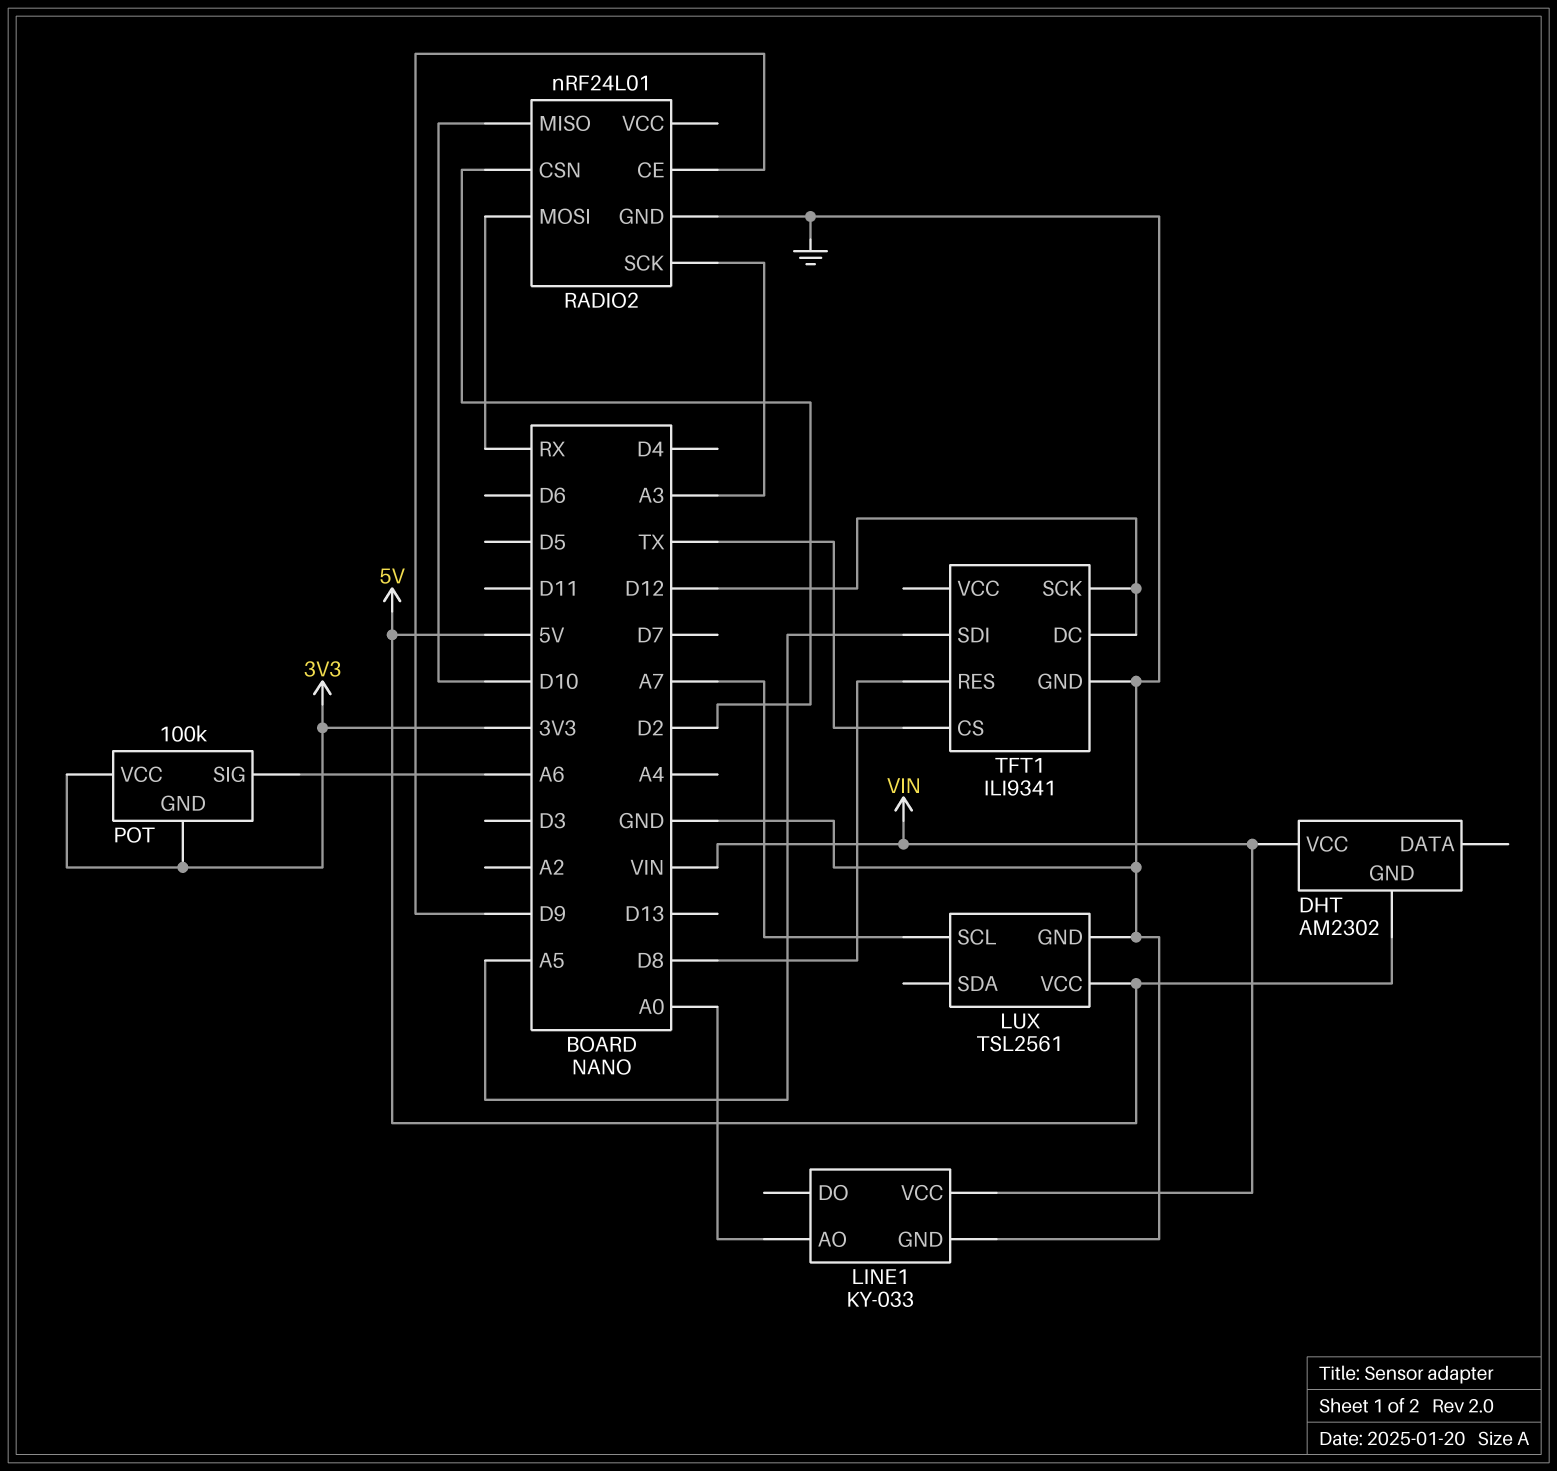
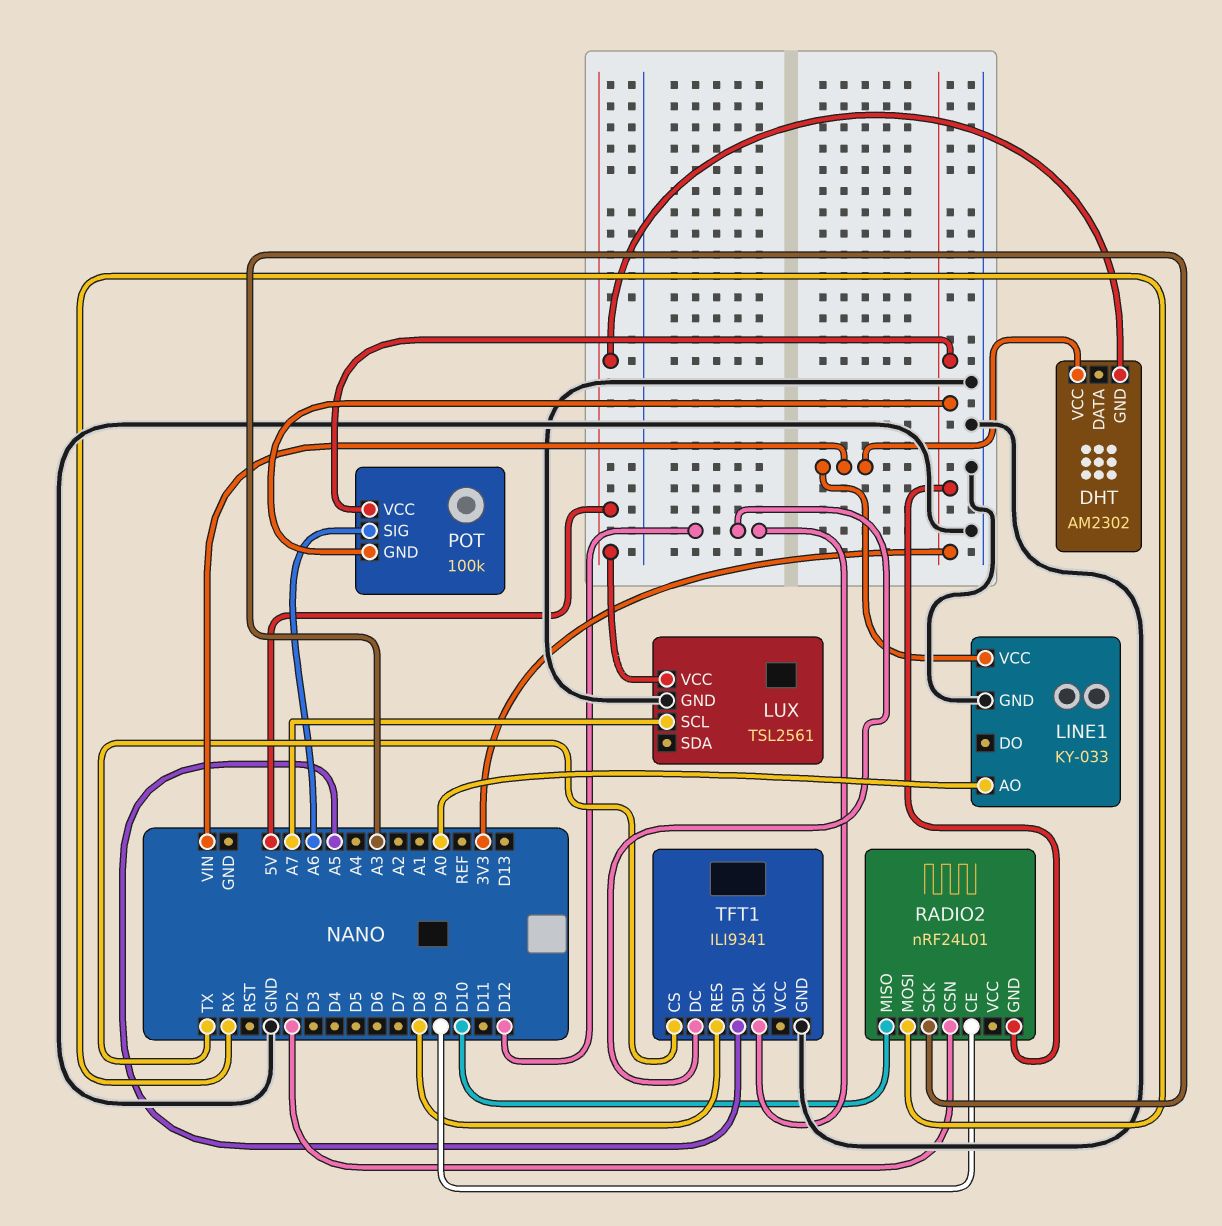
RADIO2 pin GND: GND -> 3V3

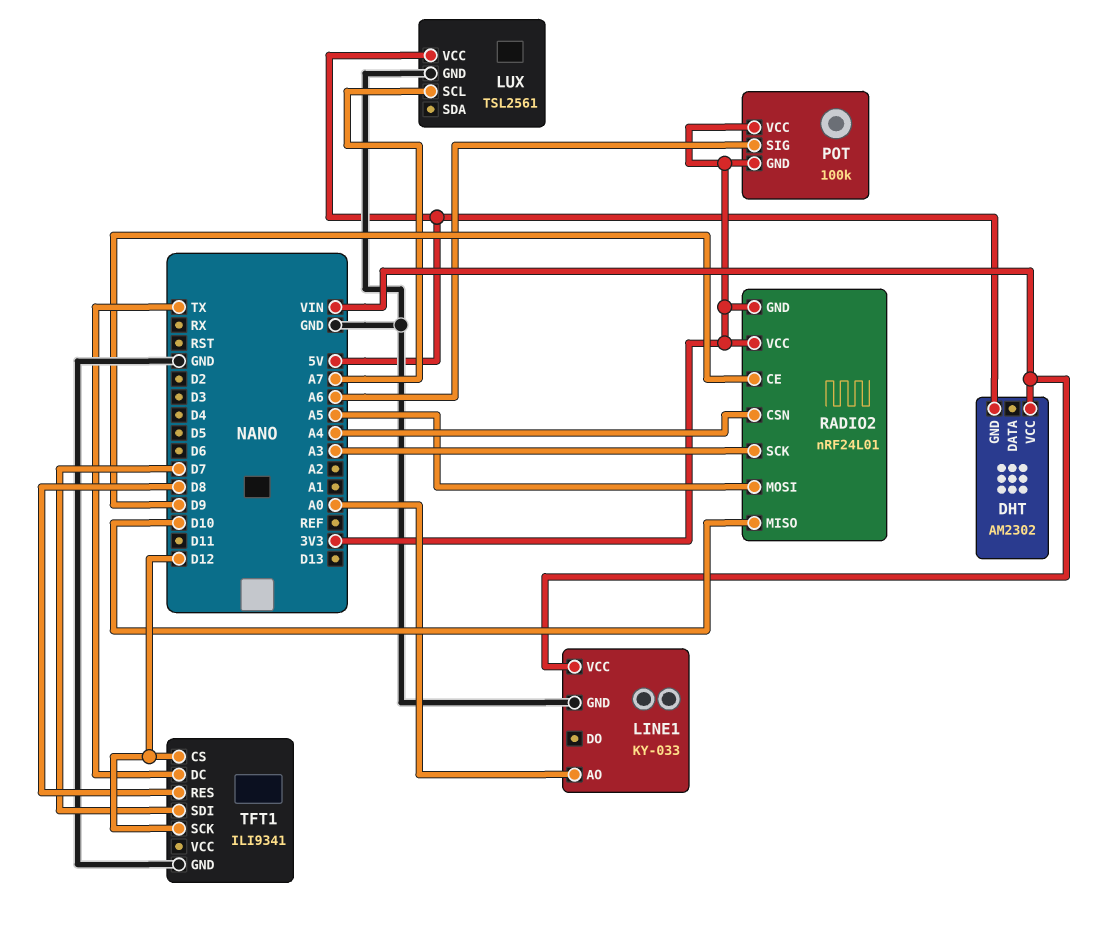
RADIO2 pin CSN: D2 -> A4
RADIO2 pin MOSI: RX -> A5
RADIO2 pin VCC: none -> 3V3
TFT1 pin CS: TX -> D12
TFT1 pin DC: D12 -> TX
TFT1 pin SDI: A5 -> D7

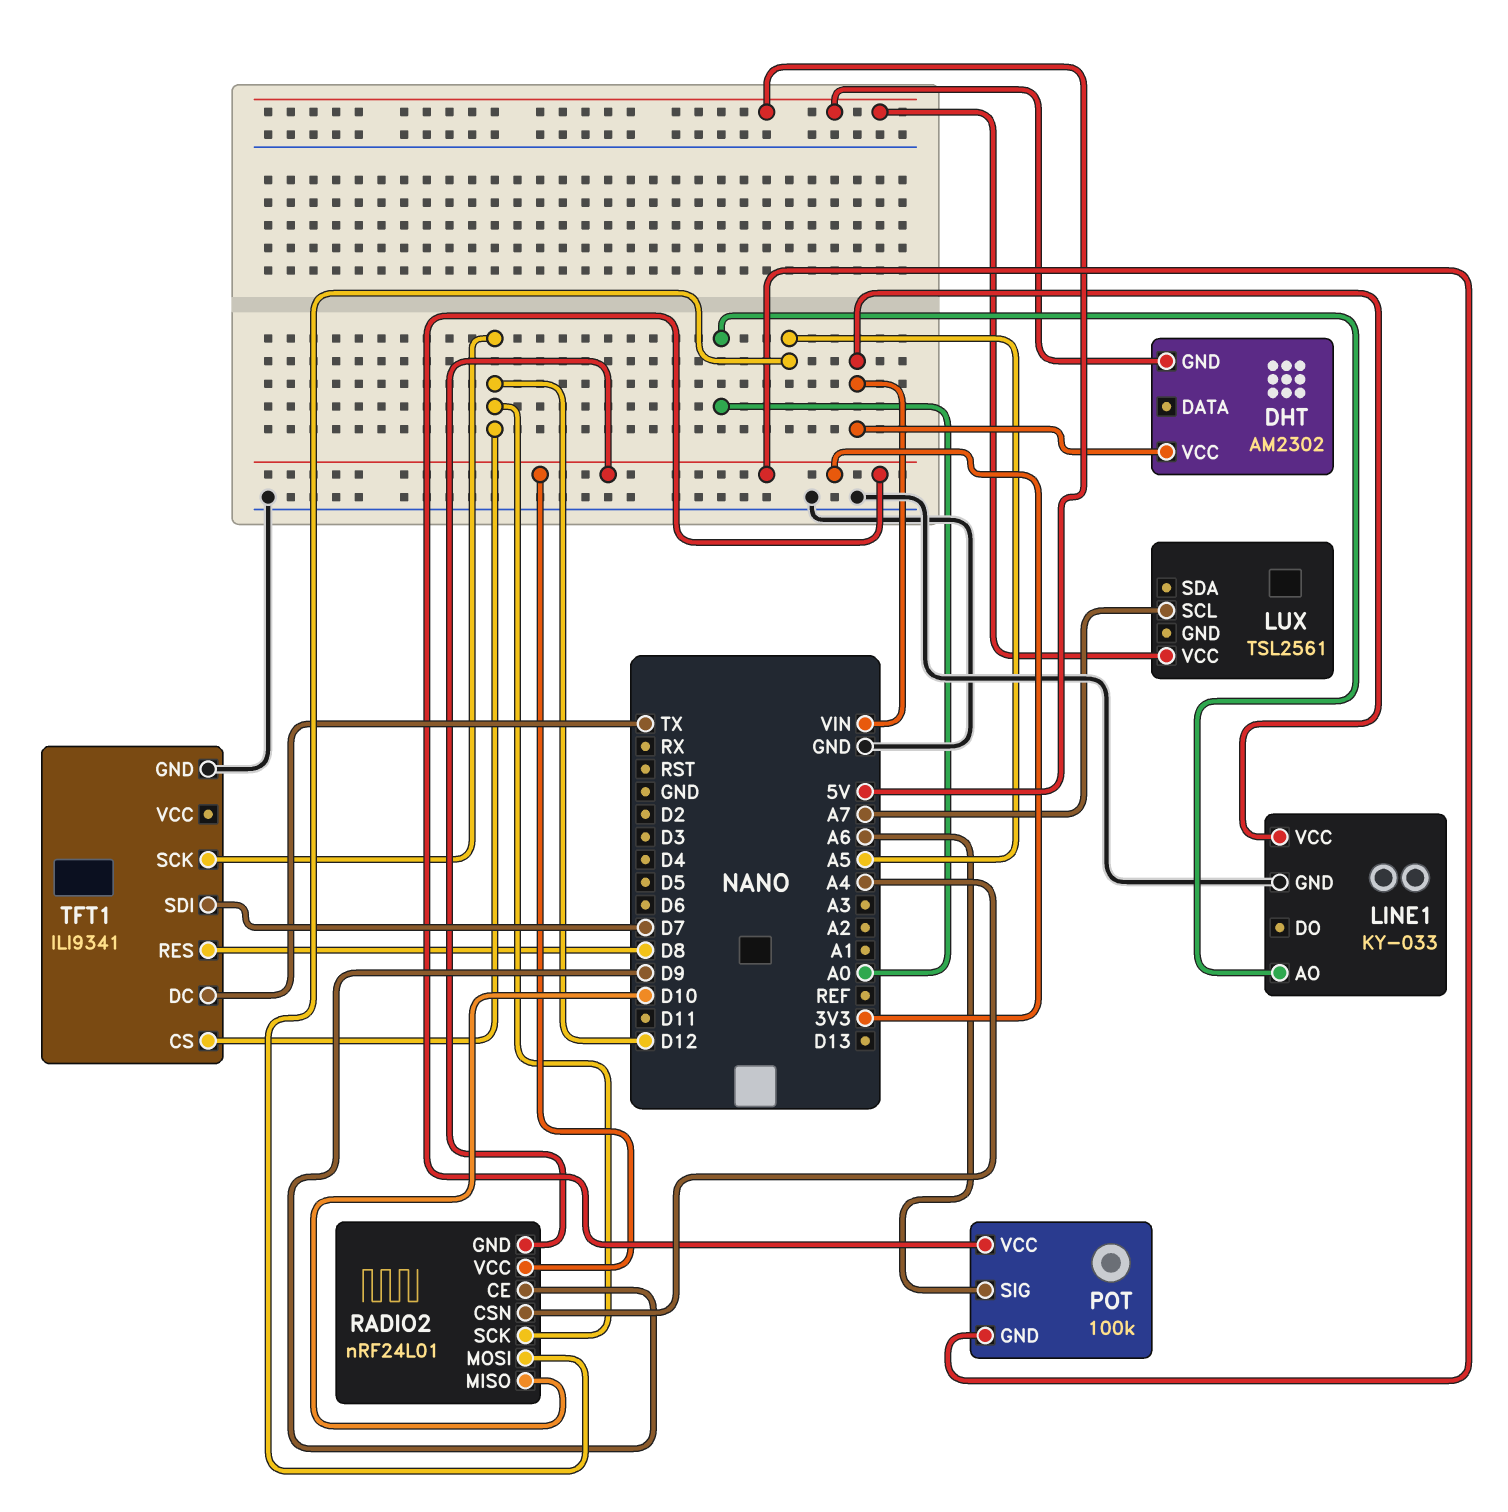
LUX pin GND: GND -> none
RADIO2 pin SCK: A3 -> D12

